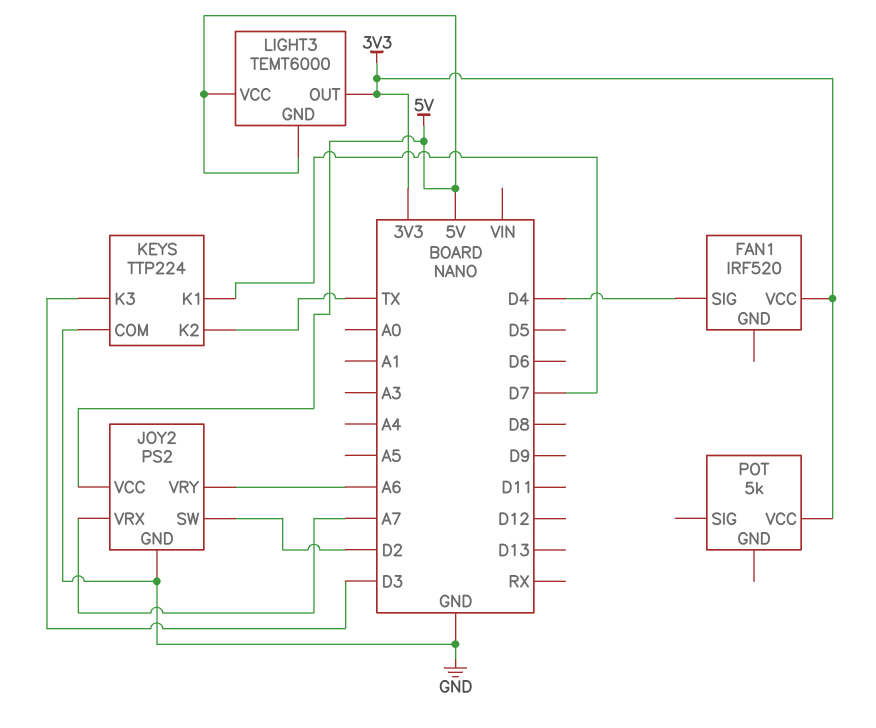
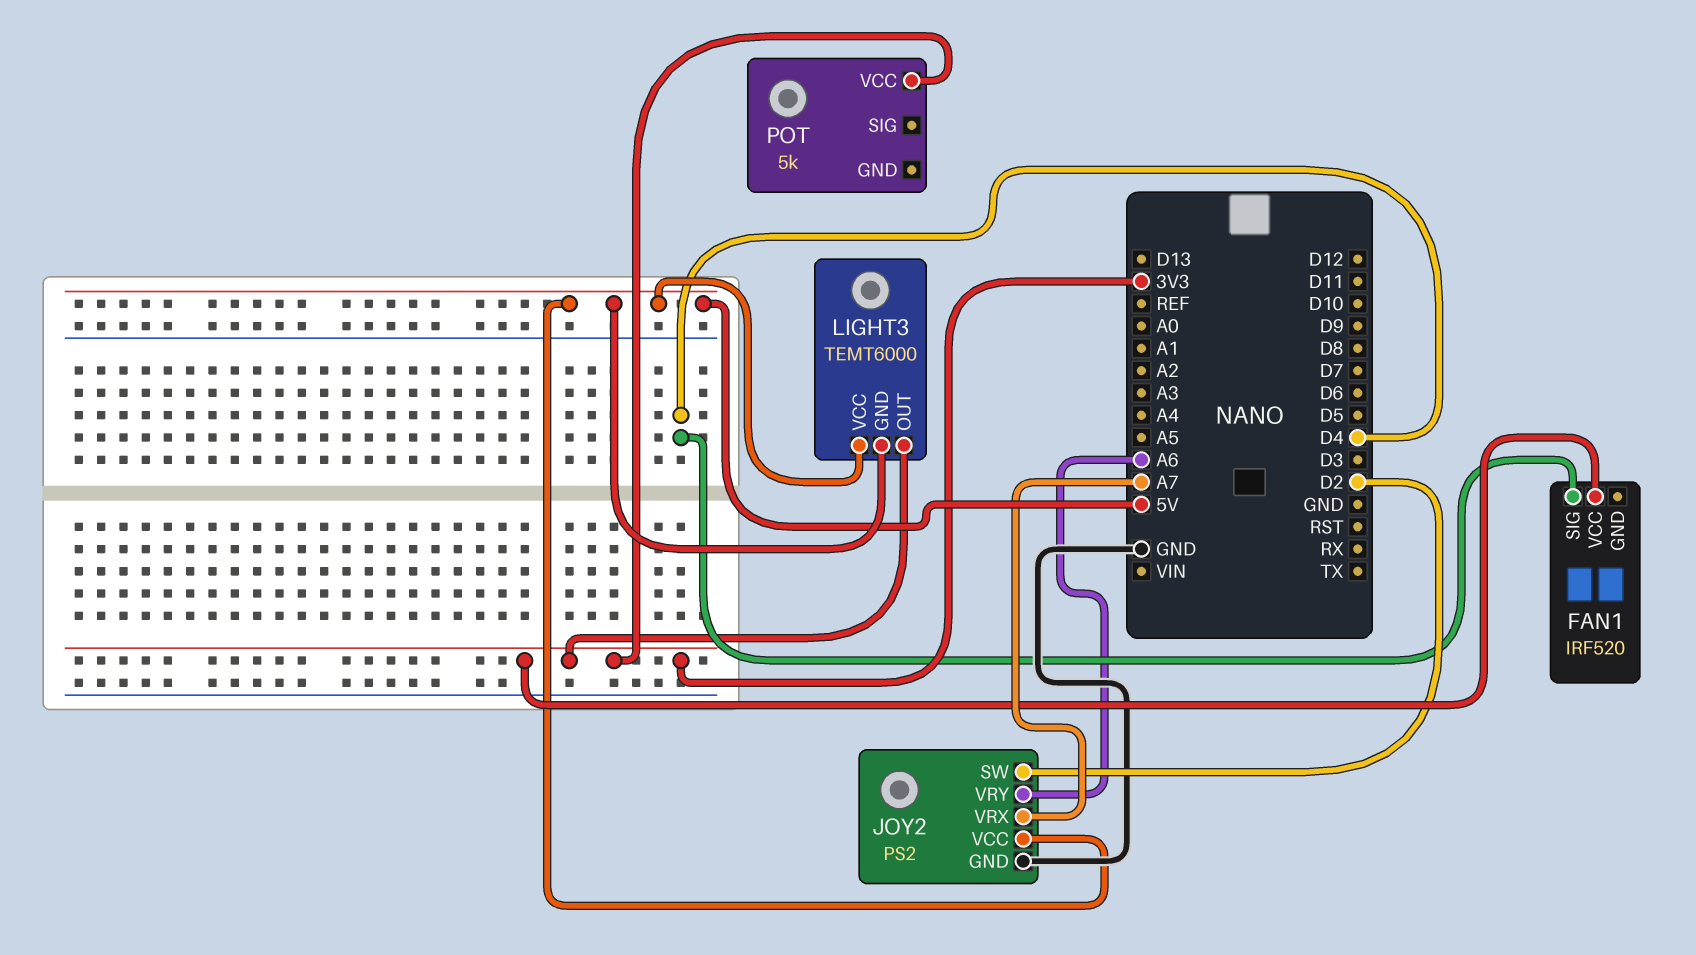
KEYS: TTP224 -> none
KEYS pin COM: GND -> none
KEYS pin K1: D7 -> none
KEYS pin K2: TX -> none
KEYS pin K3: D3 -> none

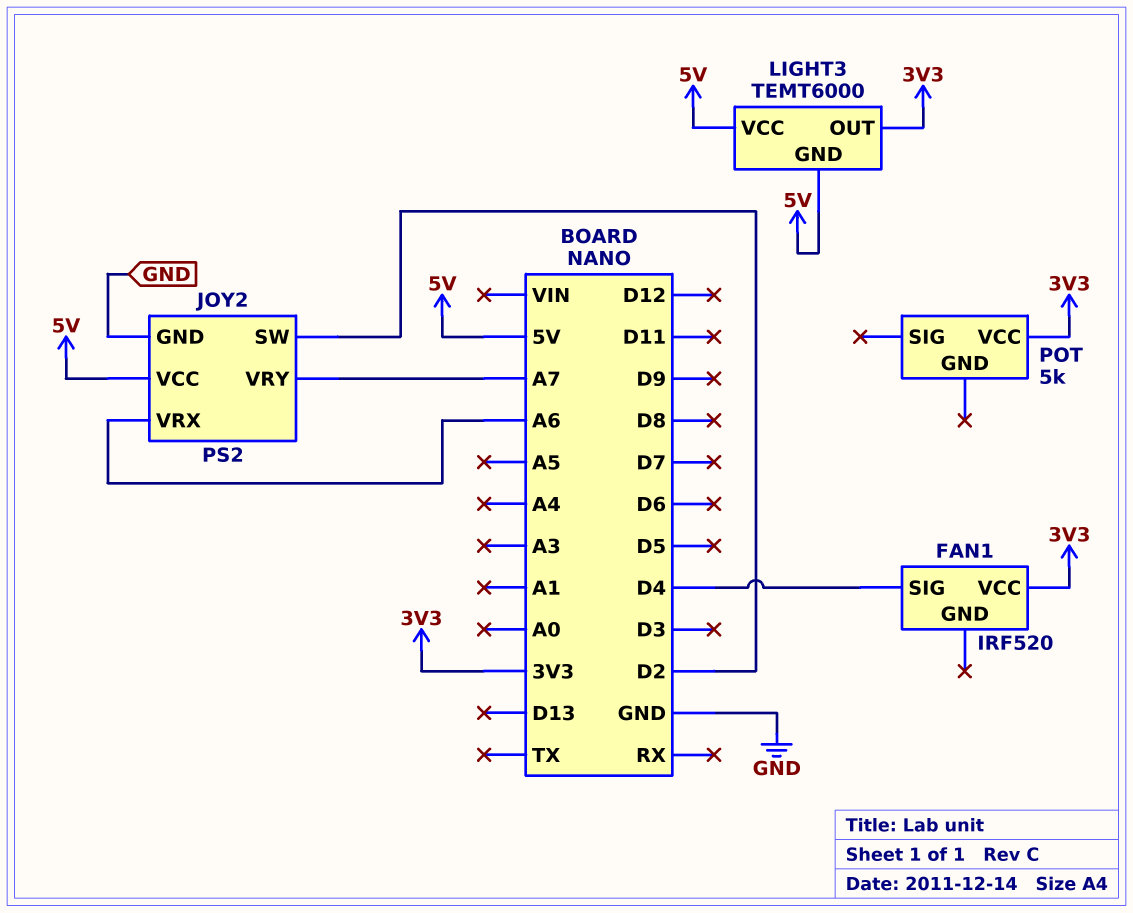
JOY2 pin VRX: A7 -> A6
JOY2 pin VRY: A6 -> A7

